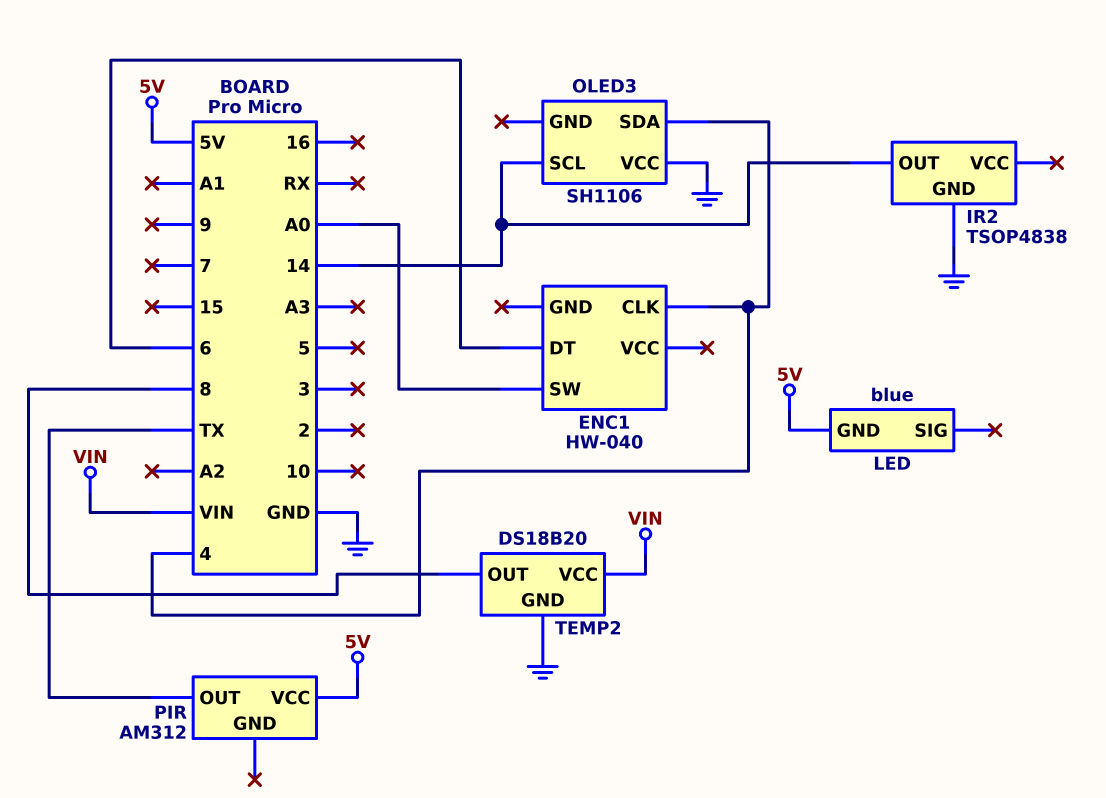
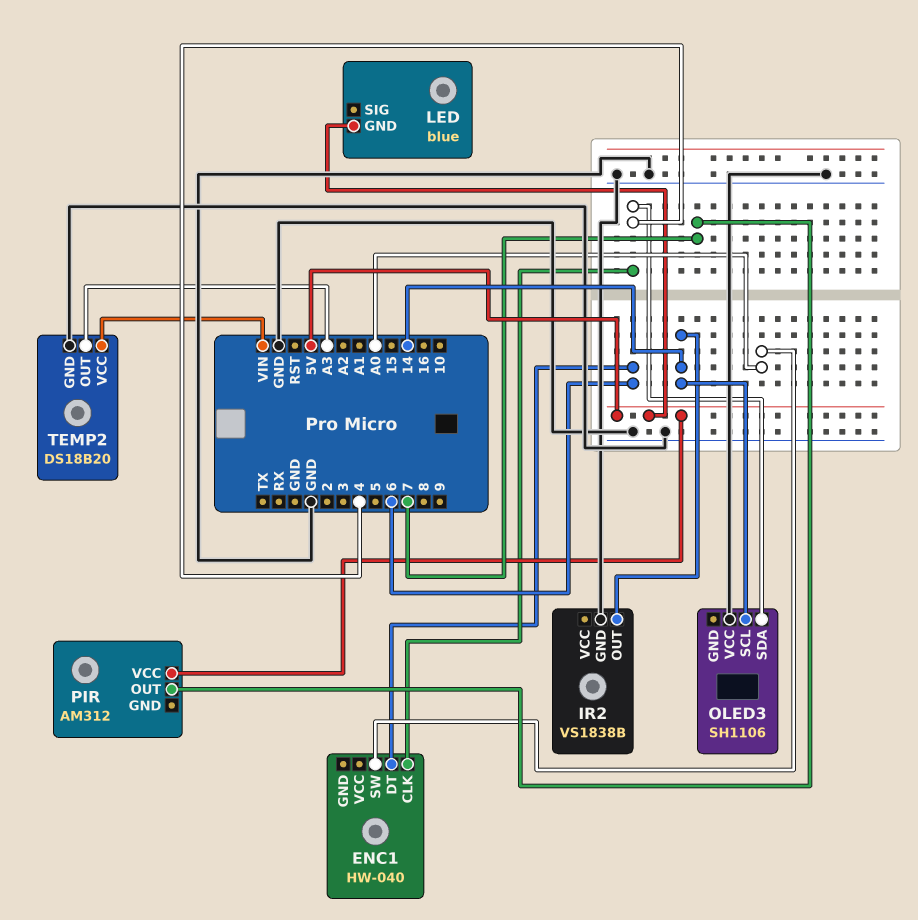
IR2: TSOP4838 -> VS1838B
PIR pin OUT: TX -> 7
TEMP2 pin OUT: 8 -> A3

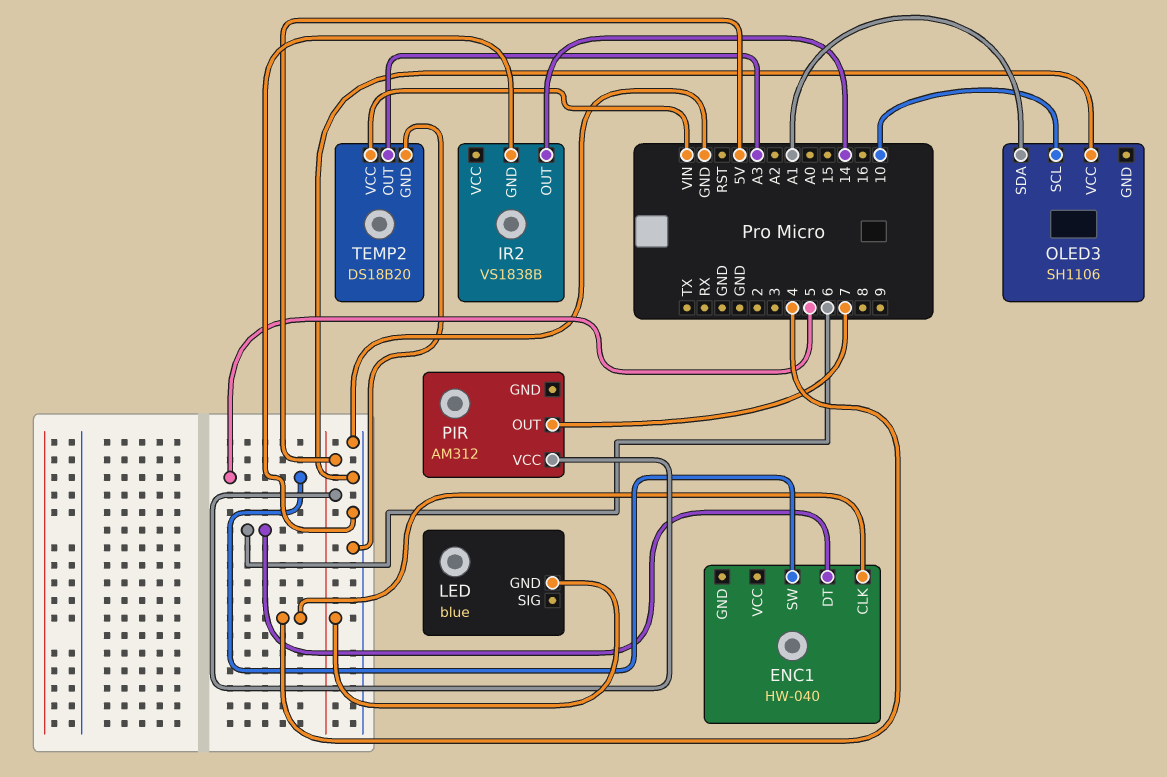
ENC1 pin SW: A0 -> 5
OLED3 pin SCL: 14 -> 10
OLED3 pin SDA: 4 -> A1

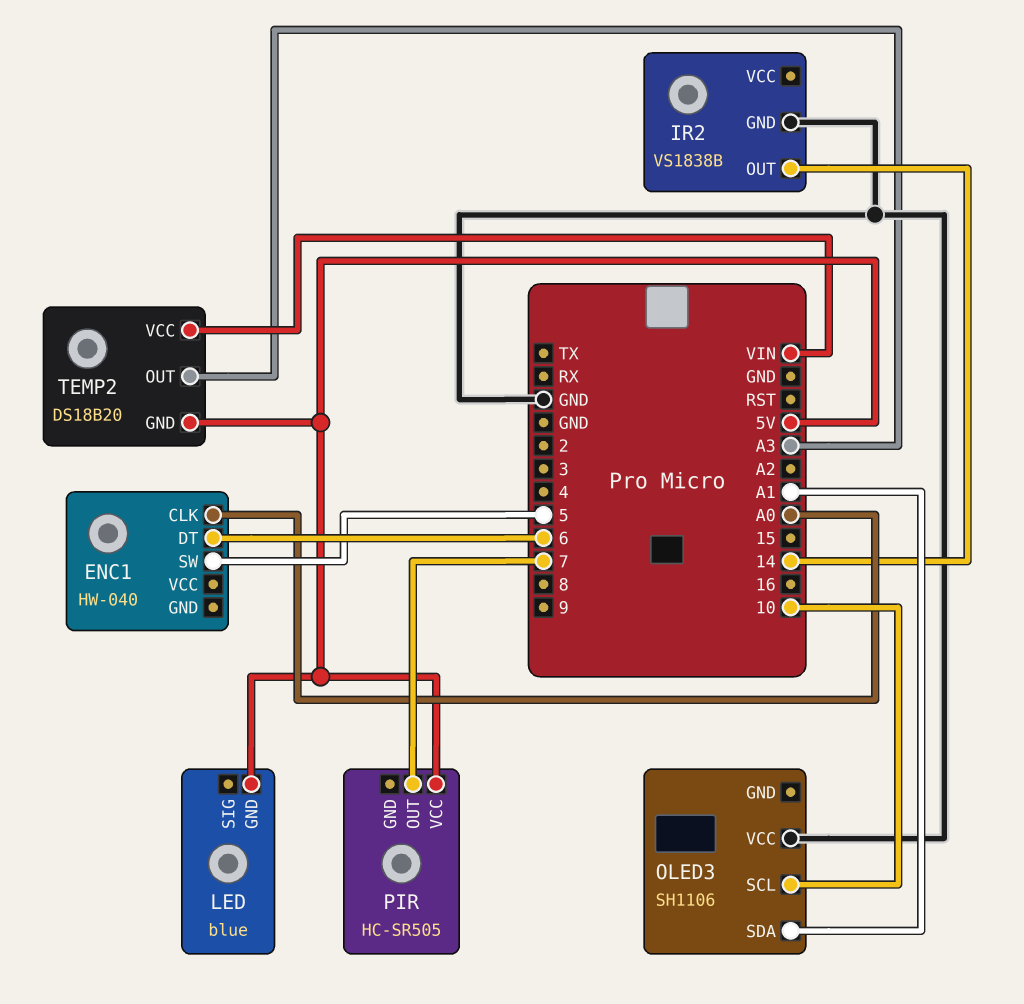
ENC1 pin CLK: 4 -> A0
PIR: AM312 -> HC-SR505
TEMP2 pin GND: GND -> 5V

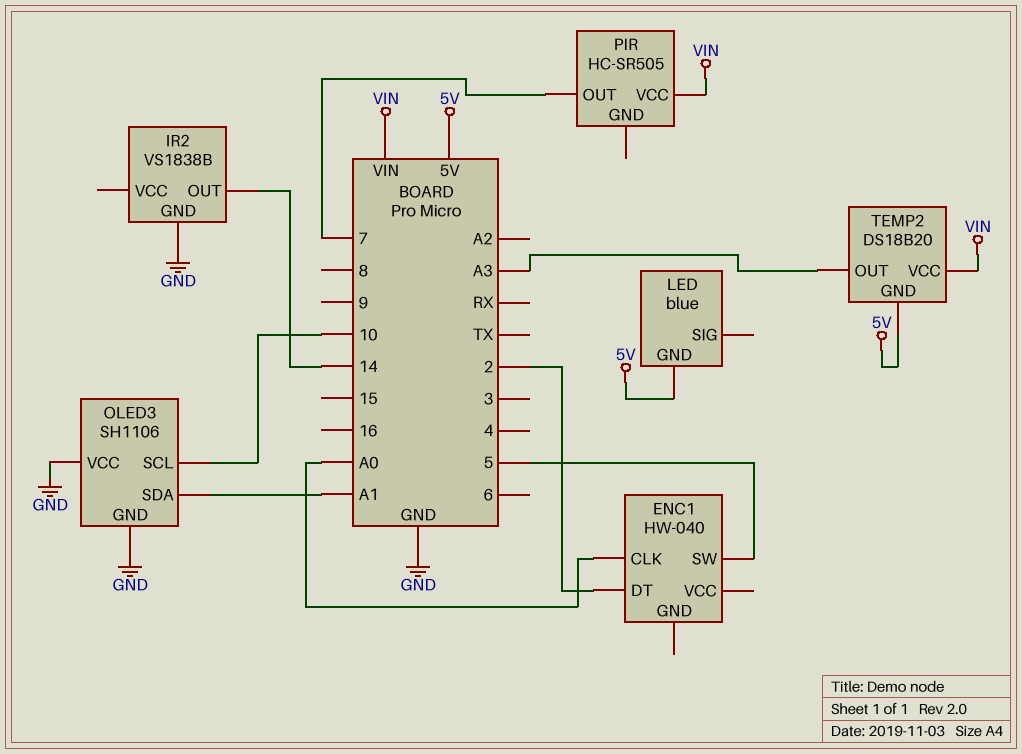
ENC1 pin DT: 6 -> 2
OLED3 pin GND: none -> GND
PIR pin VCC: 5V -> VIN

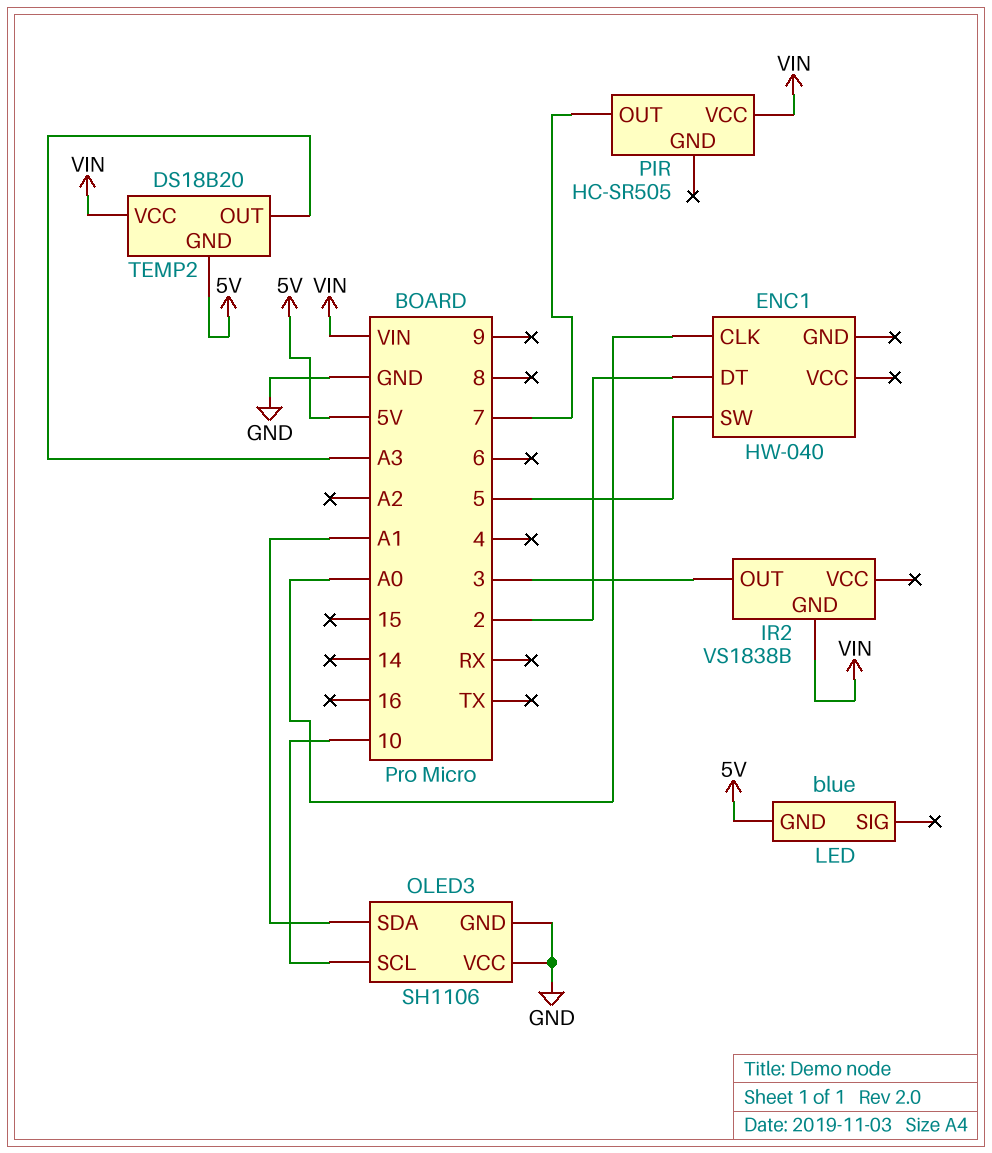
IR2 pin GND: GND -> VIN
IR2 pin OUT: 14 -> 3

